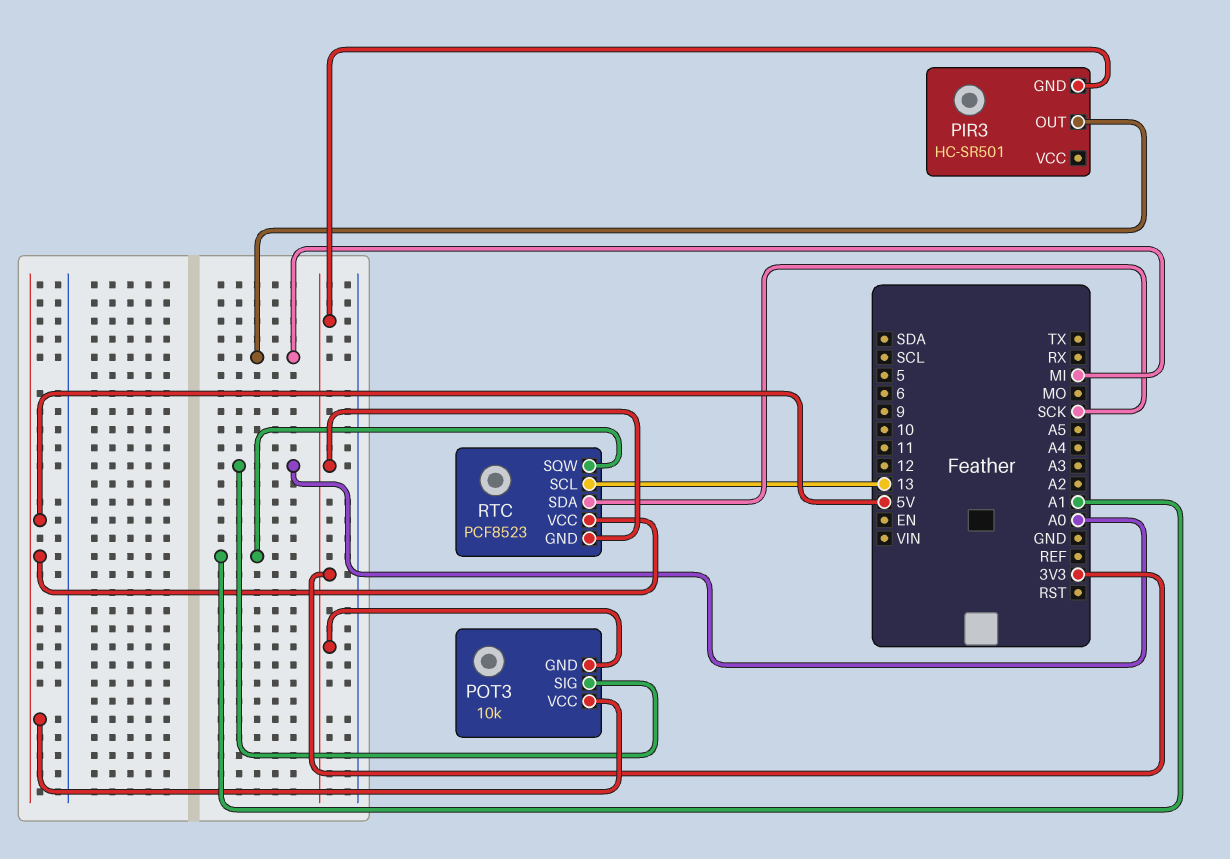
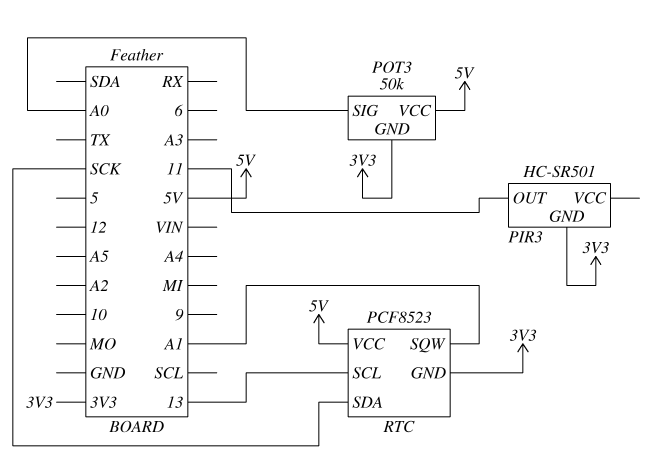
PIR3 pin OUT: MI -> 11
POT3: 10k -> 50k

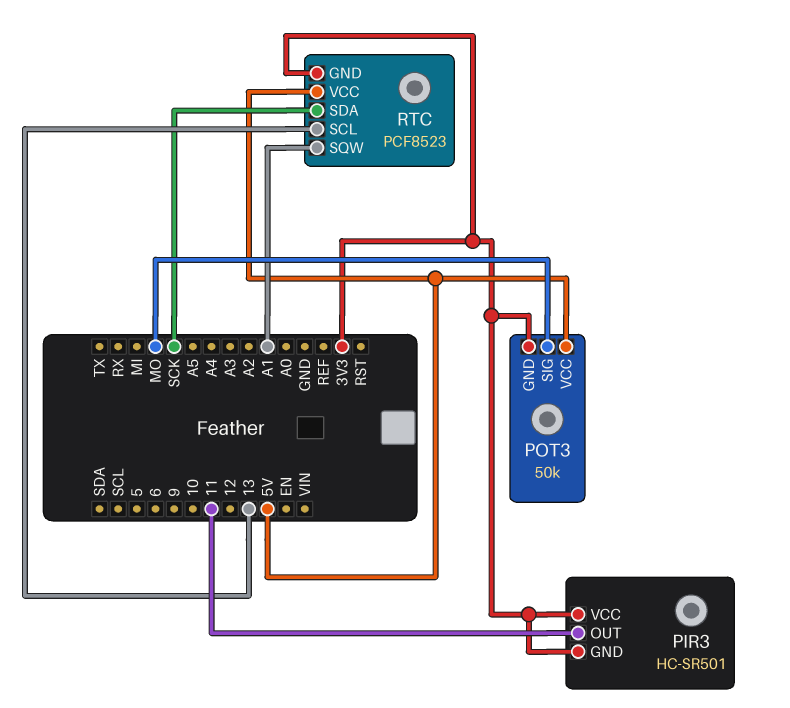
PIR3 pin VCC: none -> 3V3
POT3 pin SIG: A0 -> MO

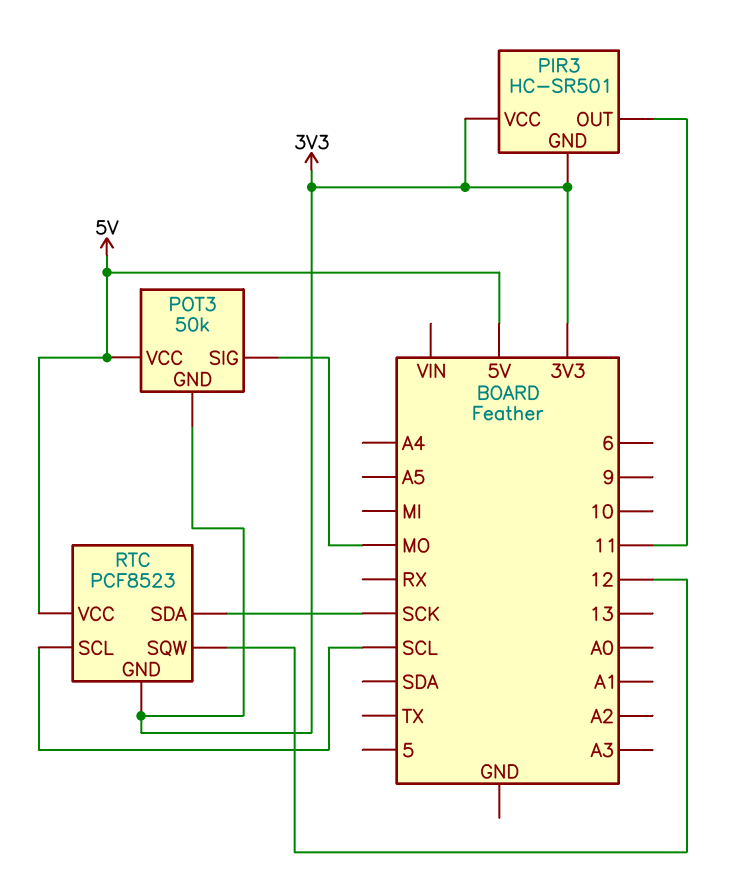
RTC pin SCL: 13 -> SCL
RTC pin SQW: A1 -> 12

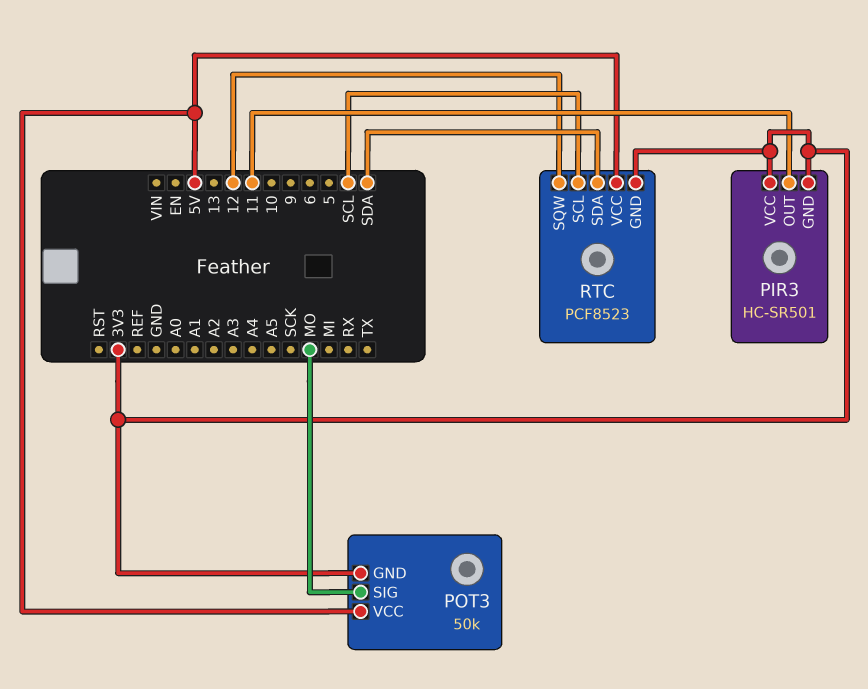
RTC pin SDA: SCK -> SDA

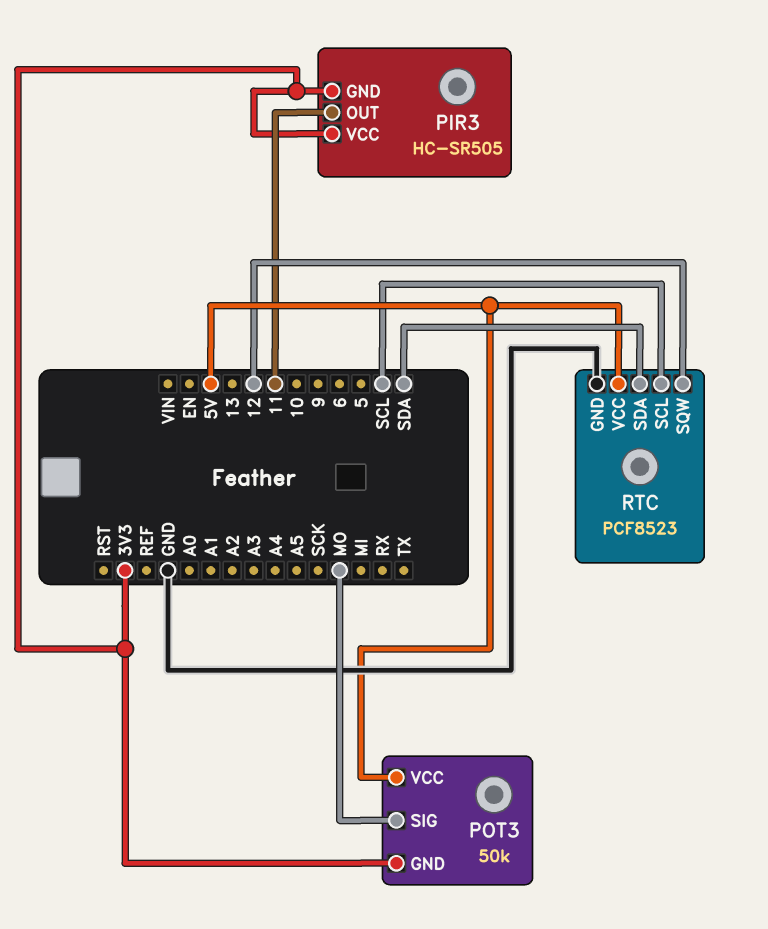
PIR3: HC-SR501 -> HC-SR505
RTC pin GND: 3V3 -> GND

